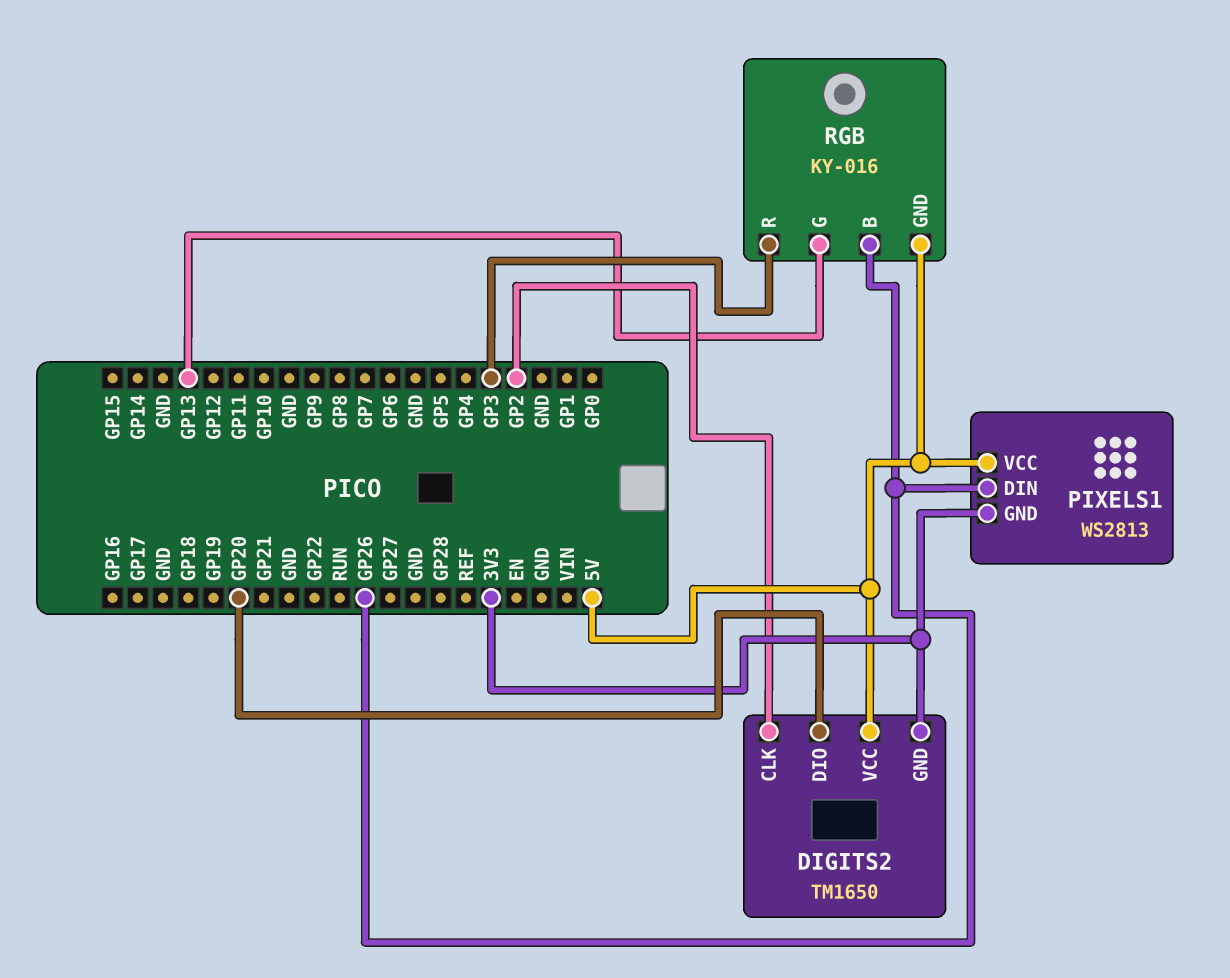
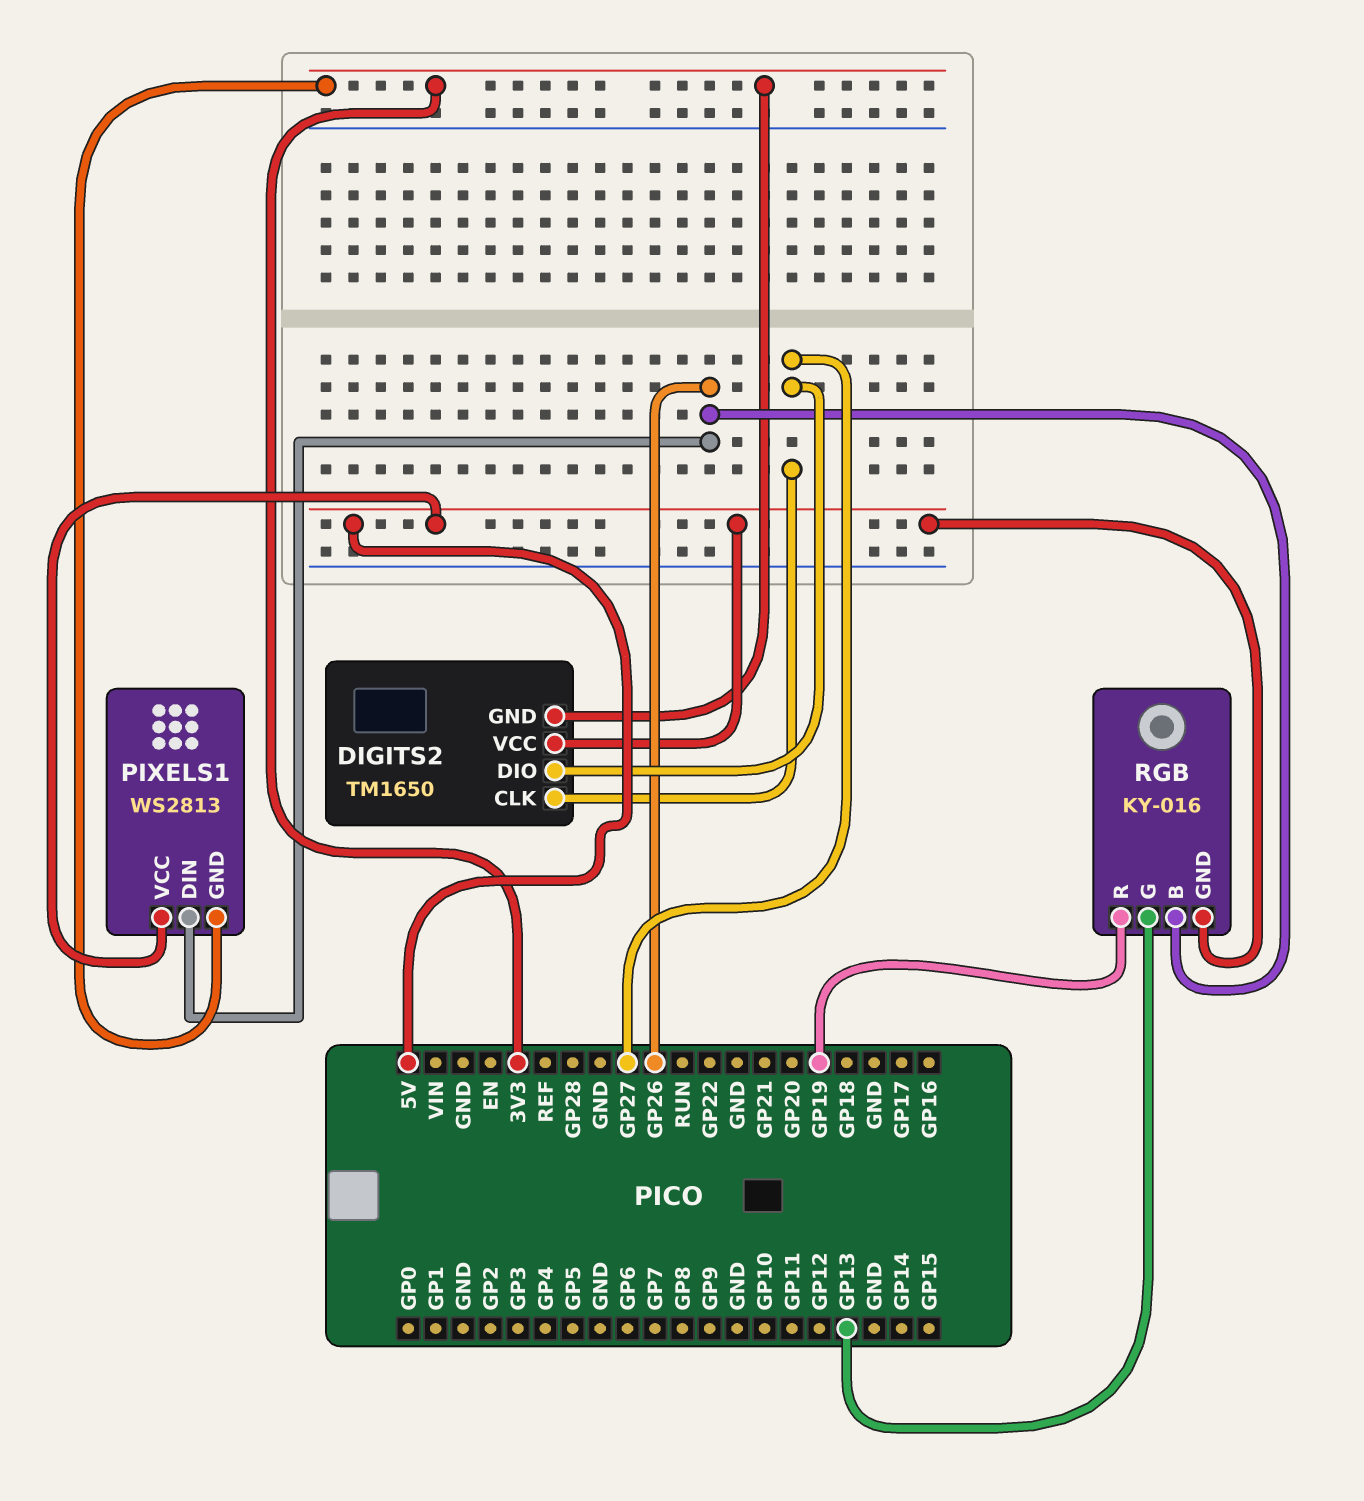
DIGITS2 pin CLK: GP2 -> GP27
DIGITS2 pin DIO: GP20 -> GP27
RGB pin R: GP3 -> GP19

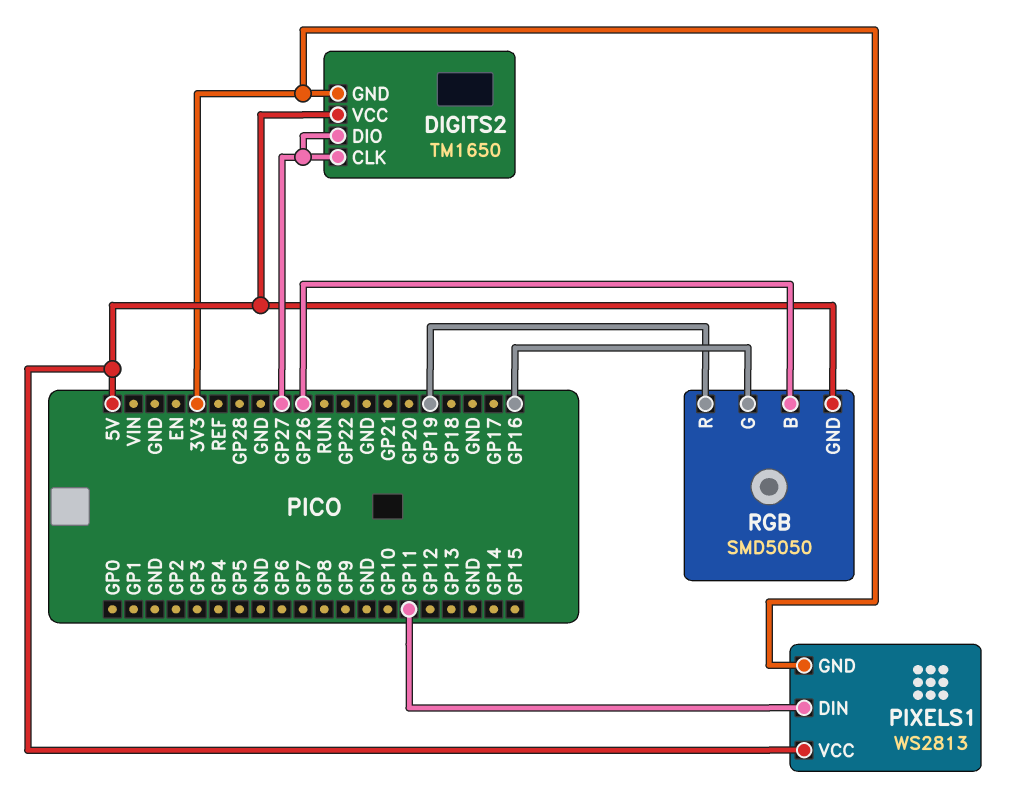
PIXELS1 pin DIN: GP26 -> GP11
RGB: KY-016 -> SMD5050
RGB pin G: GP13 -> GP16

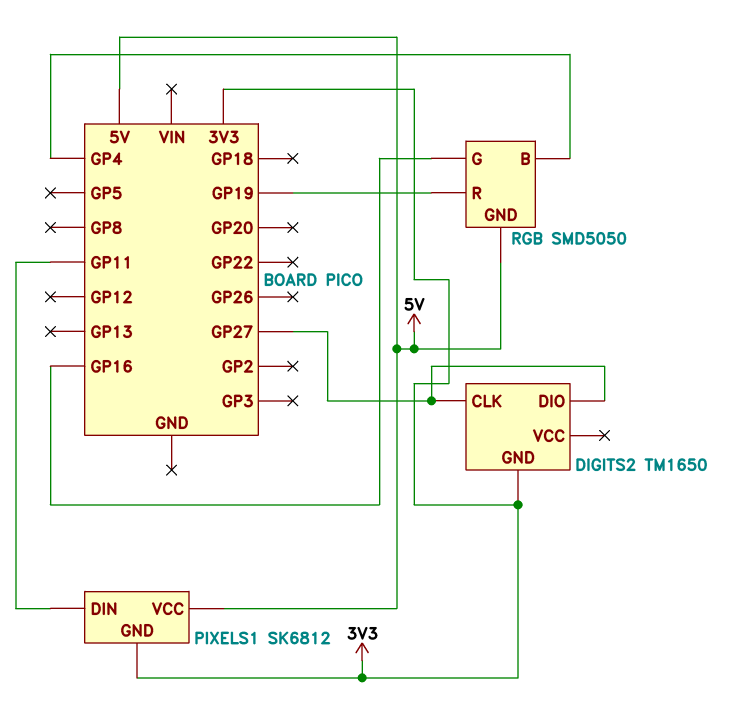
DIGITS2 pin VCC: 5V -> none
PIXELS1: WS2813 -> SK6812
RGB pin B: GP26 -> GP4

